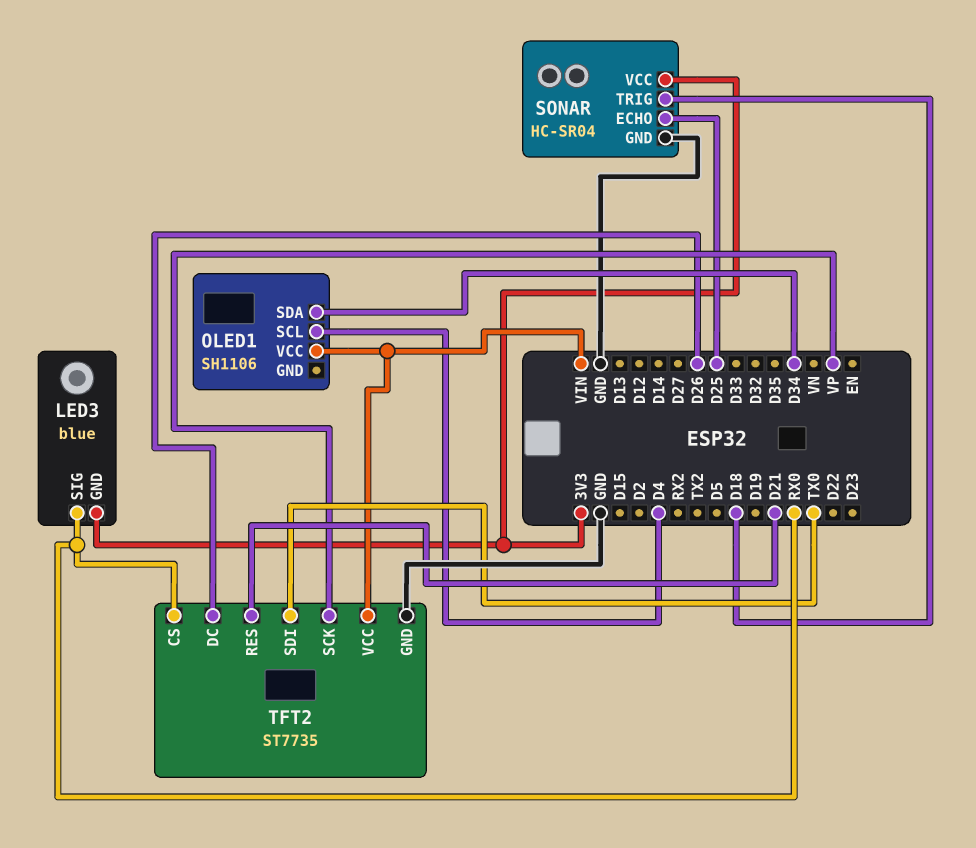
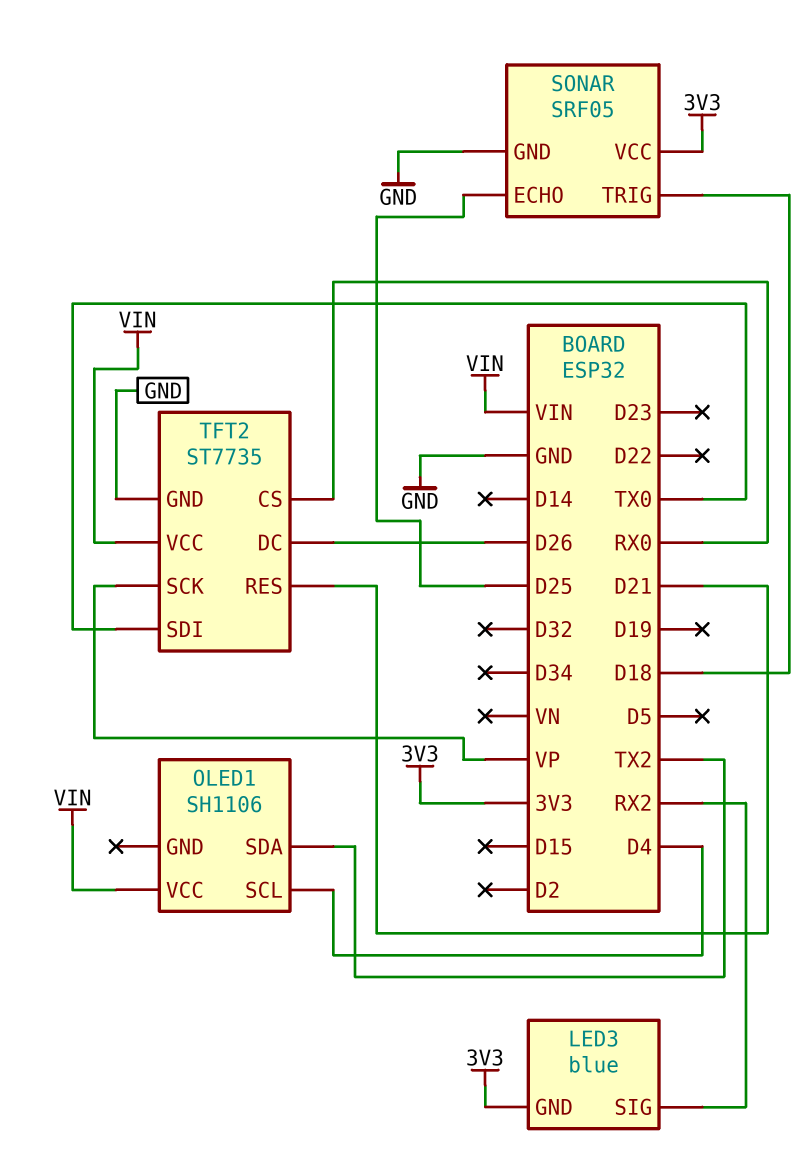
LED3 pin SIG: RX0 -> RX2
OLED1 pin SDA: D34 -> TX2
SONAR: HC-SR04 -> SRF05

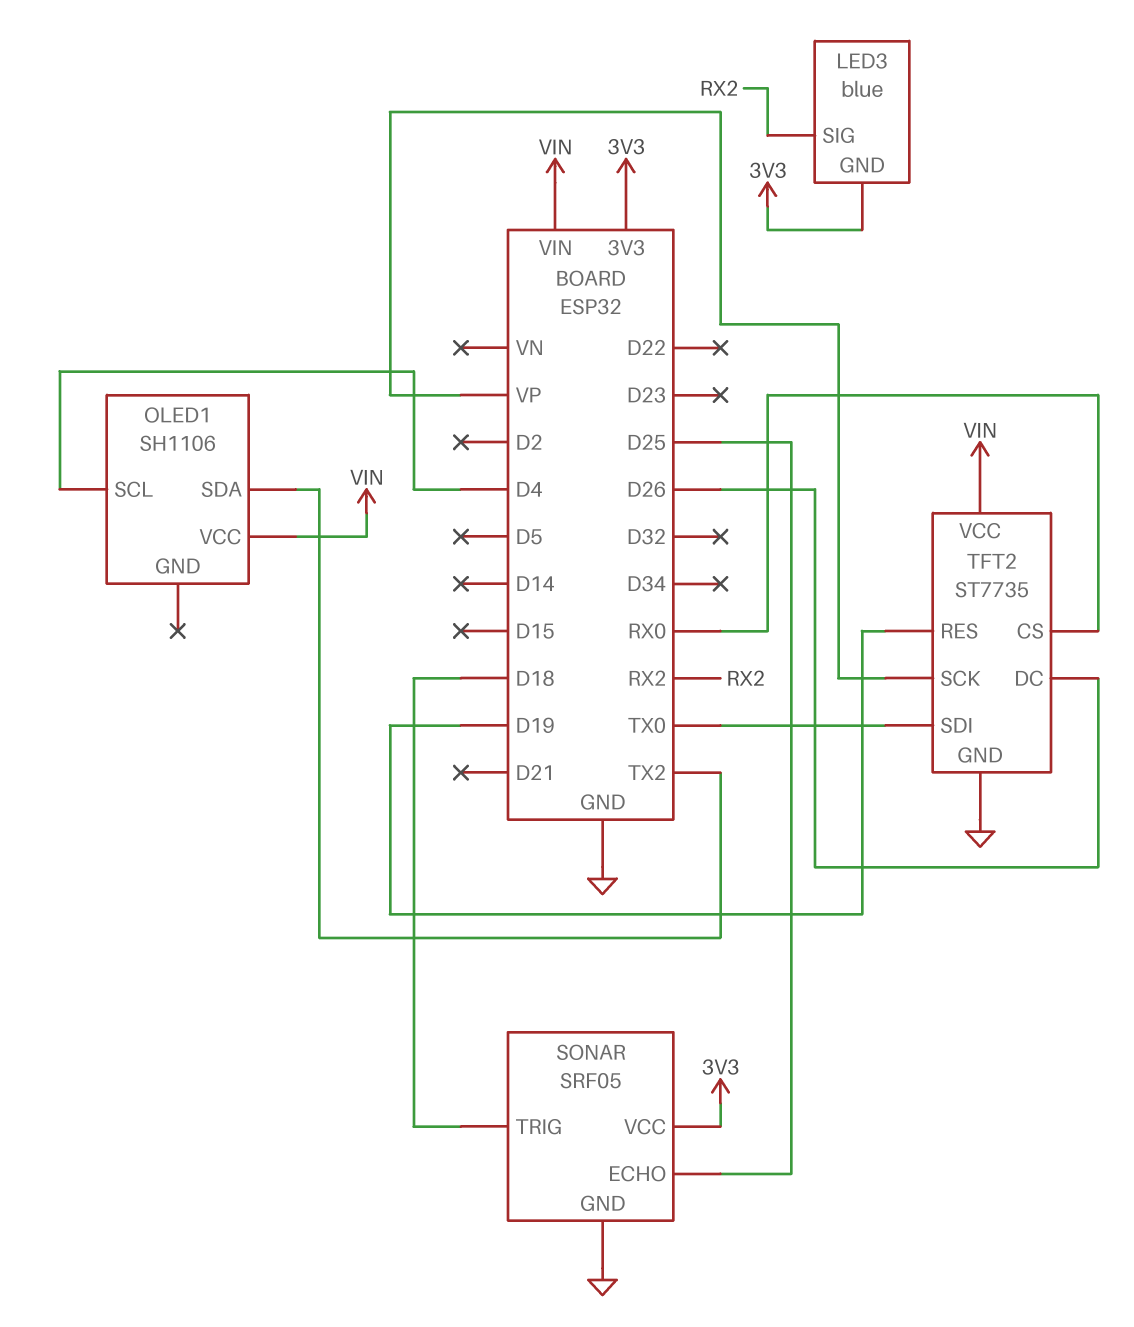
TFT2 pin RES: D21 -> D19

